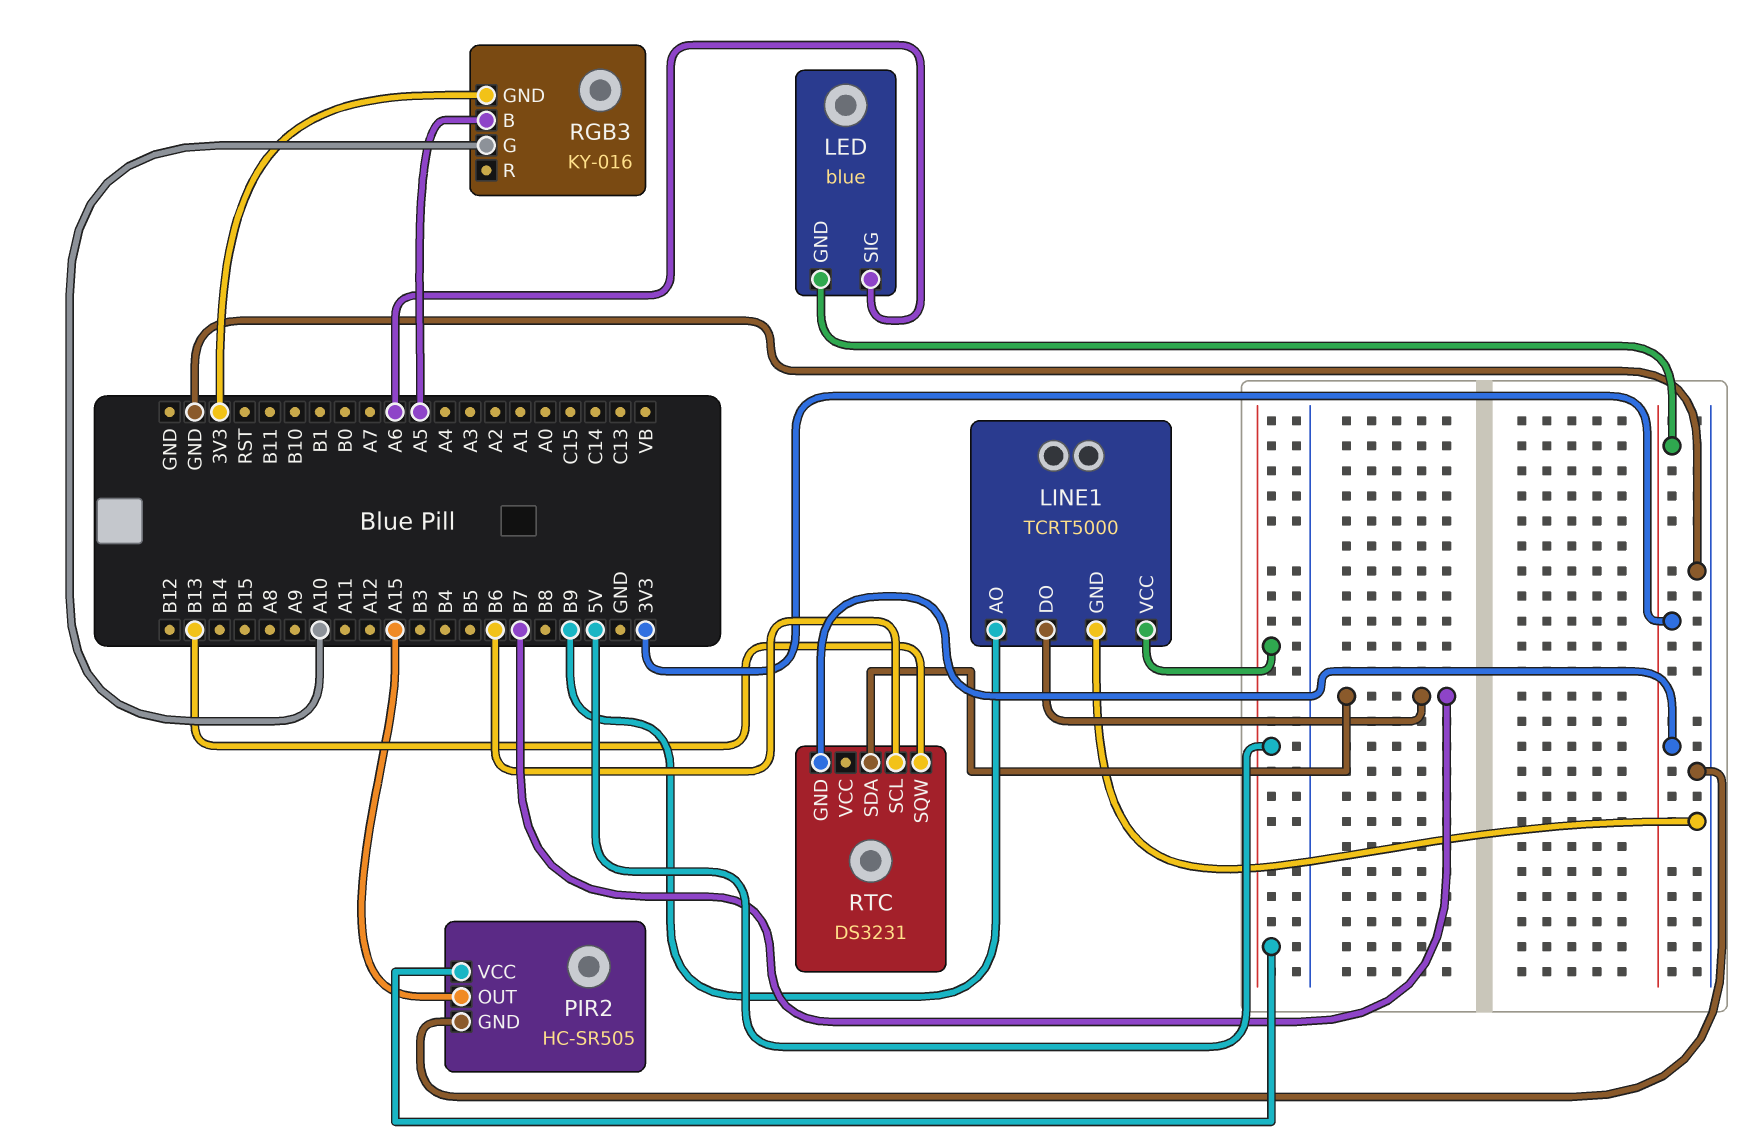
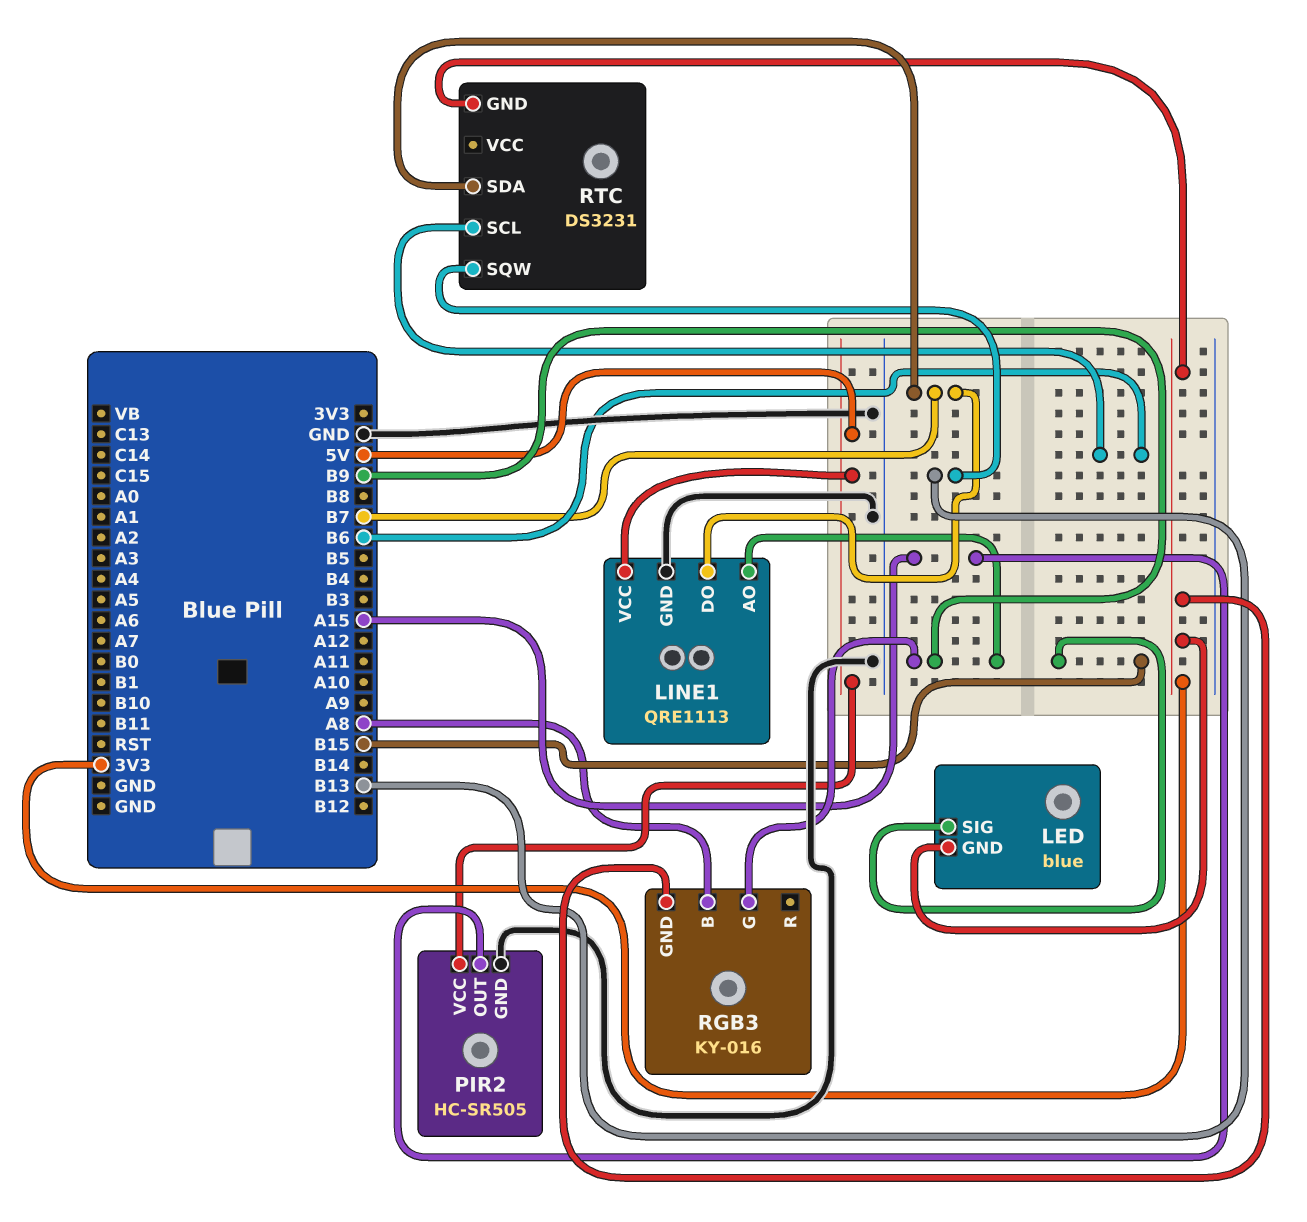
LED pin SIG: A6 -> B15
LINE1: TCRT5000 -> QRE1113
RGB3 pin B: A5 -> A8
RGB3 pin G: A10 -> B9

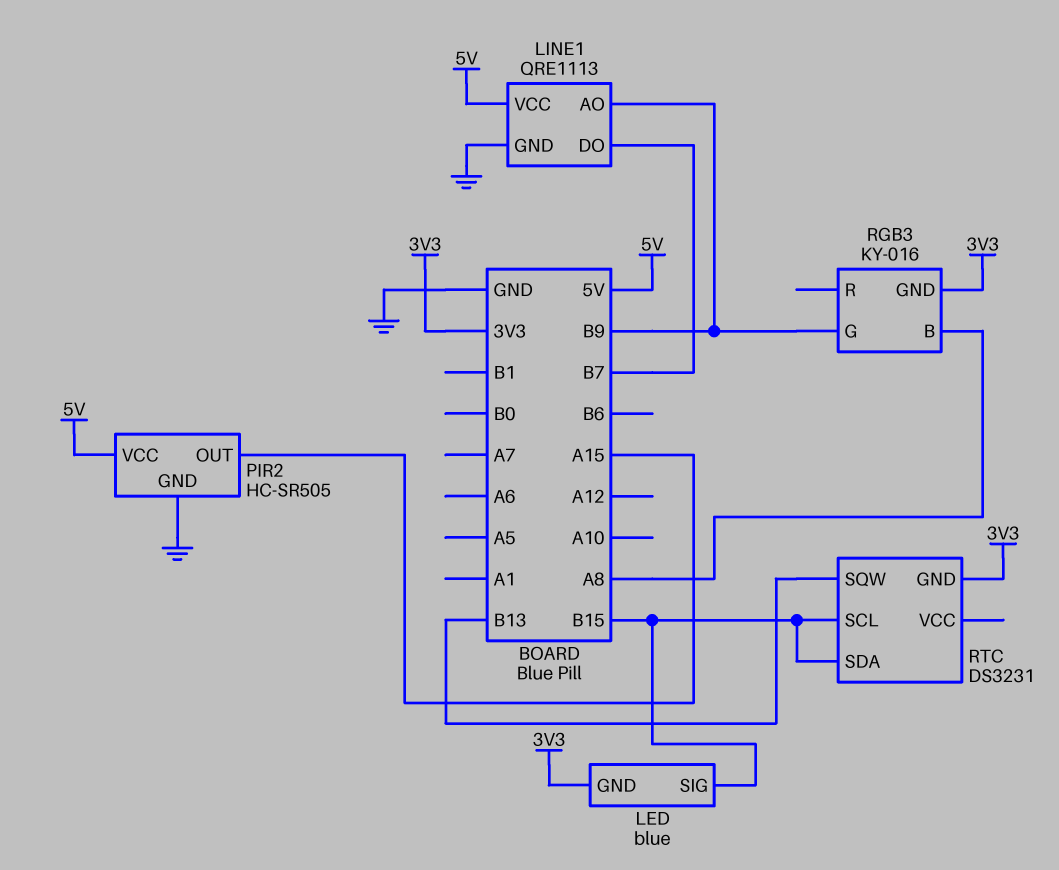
RTC pin SCL: B6 -> B15
RTC pin SDA: B7 -> B15

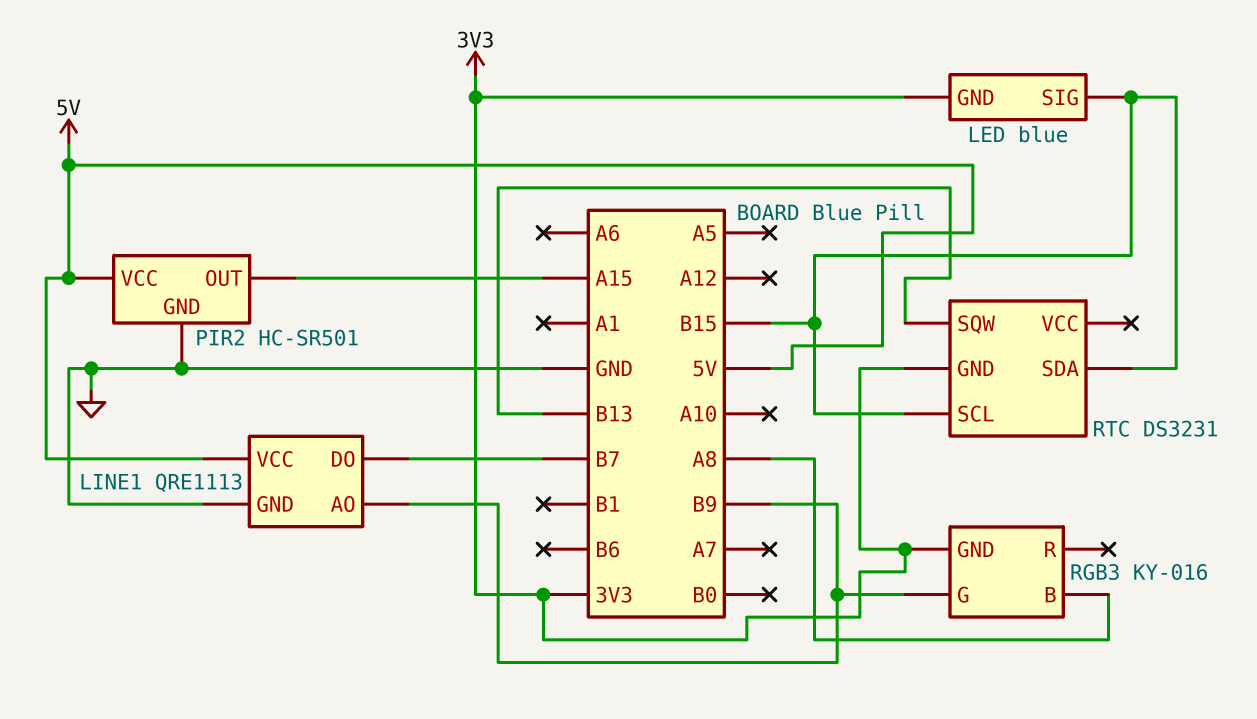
PIR2: HC-SR505 -> HC-SR501

